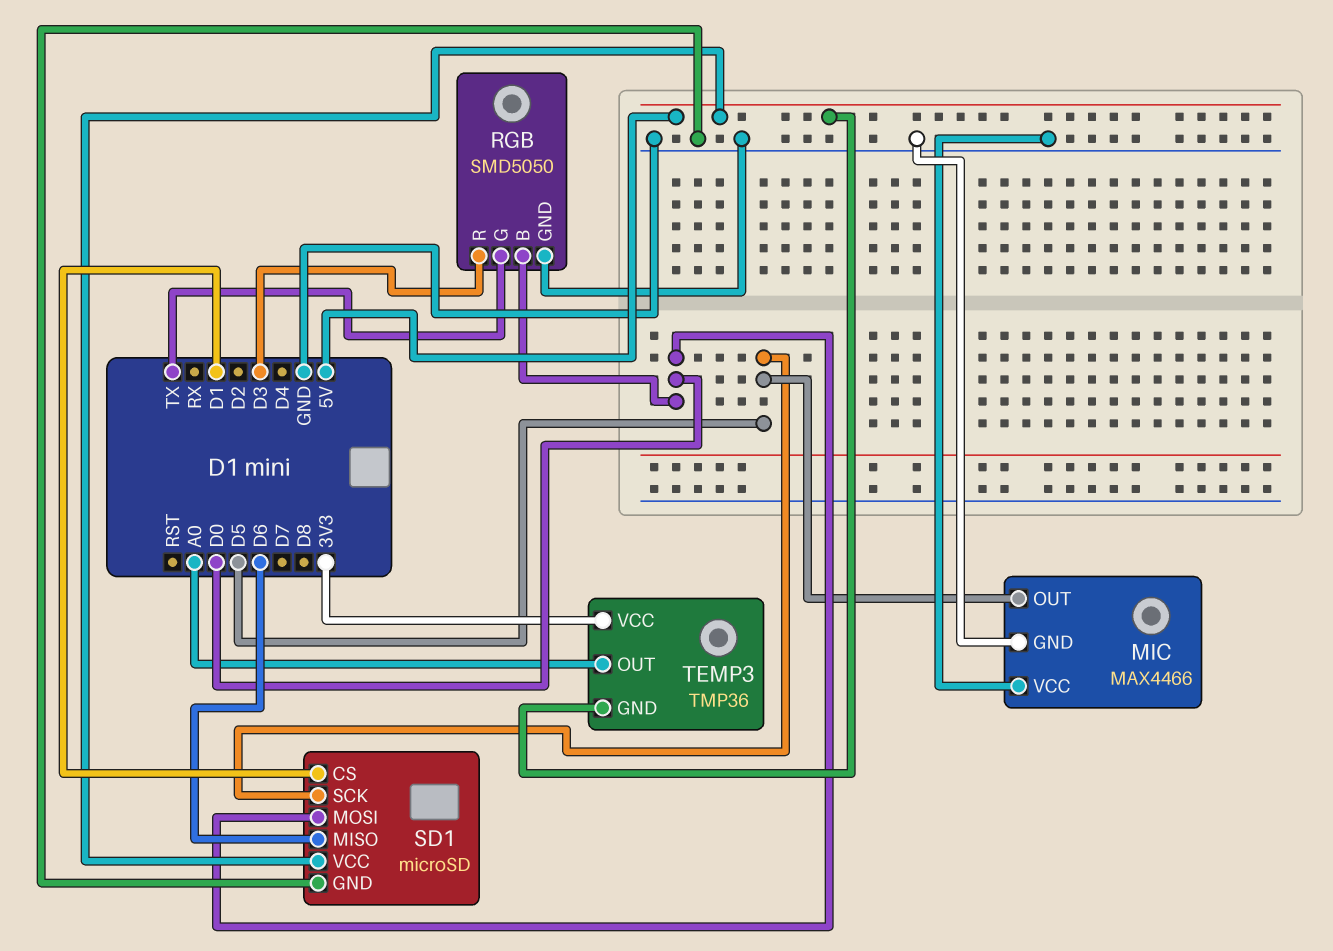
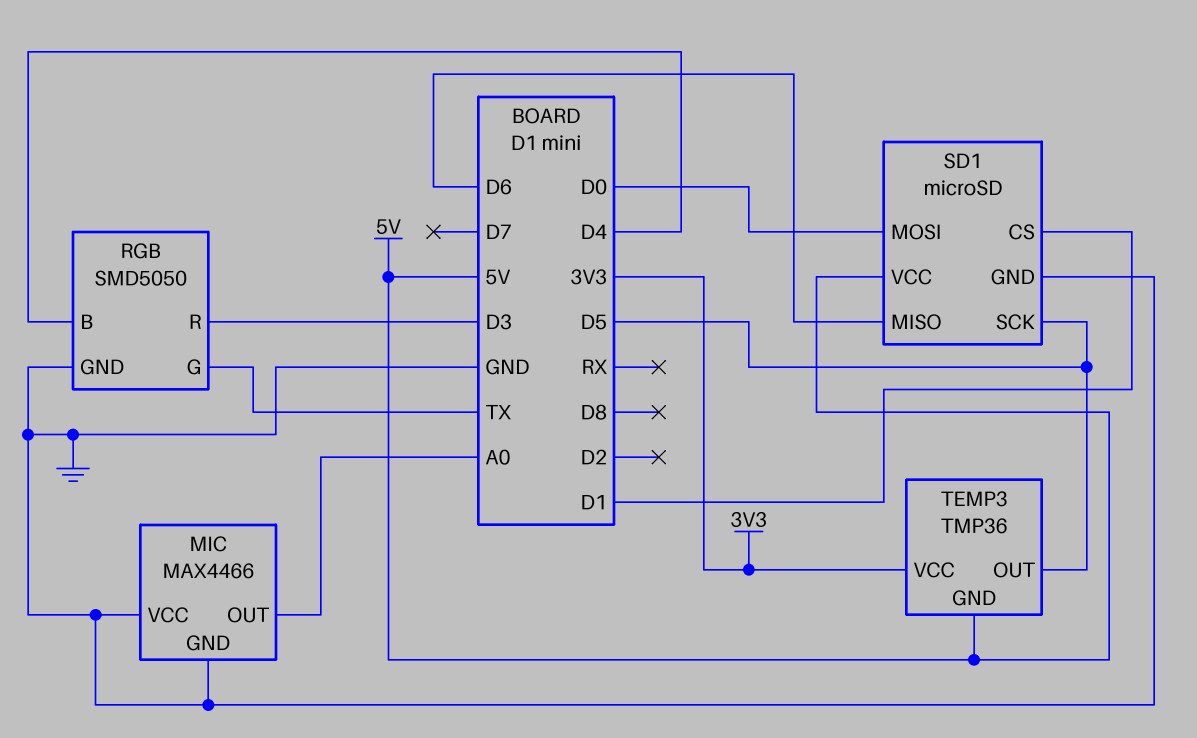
MIC pin OUT: D5 -> A0
RGB pin B: D0 -> D4
TEMP3 pin OUT: A0 -> D5

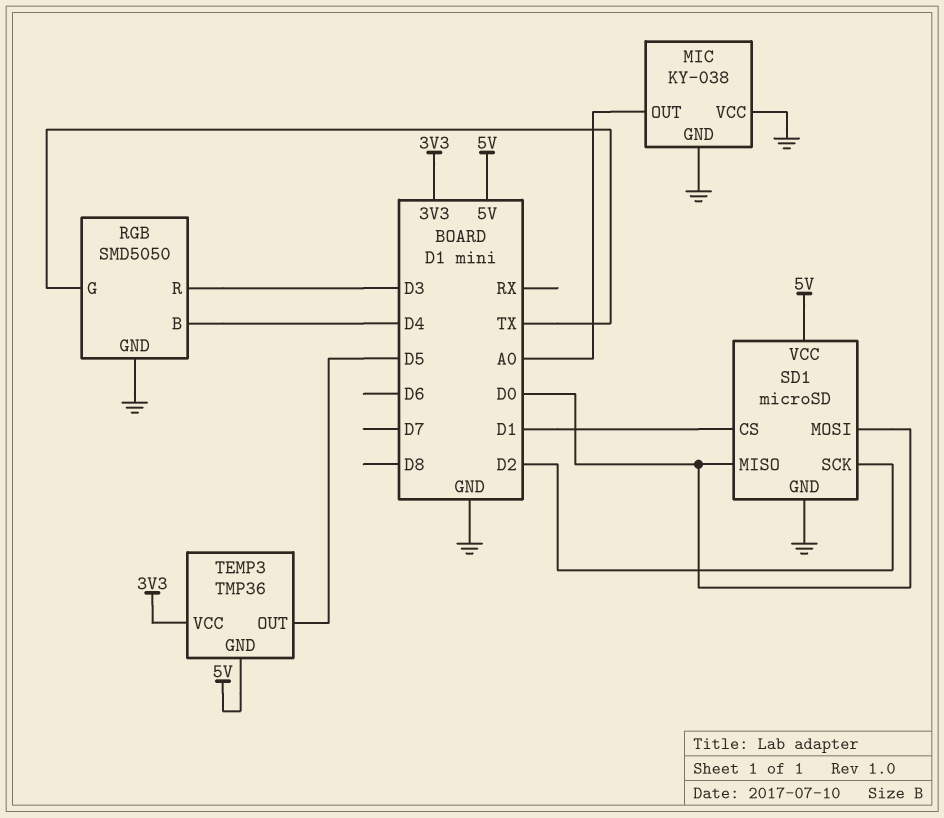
MIC: MAX4466 -> KY-038
SD1 pin MISO: D6 -> D0
SD1 pin SCK: D5 -> D2

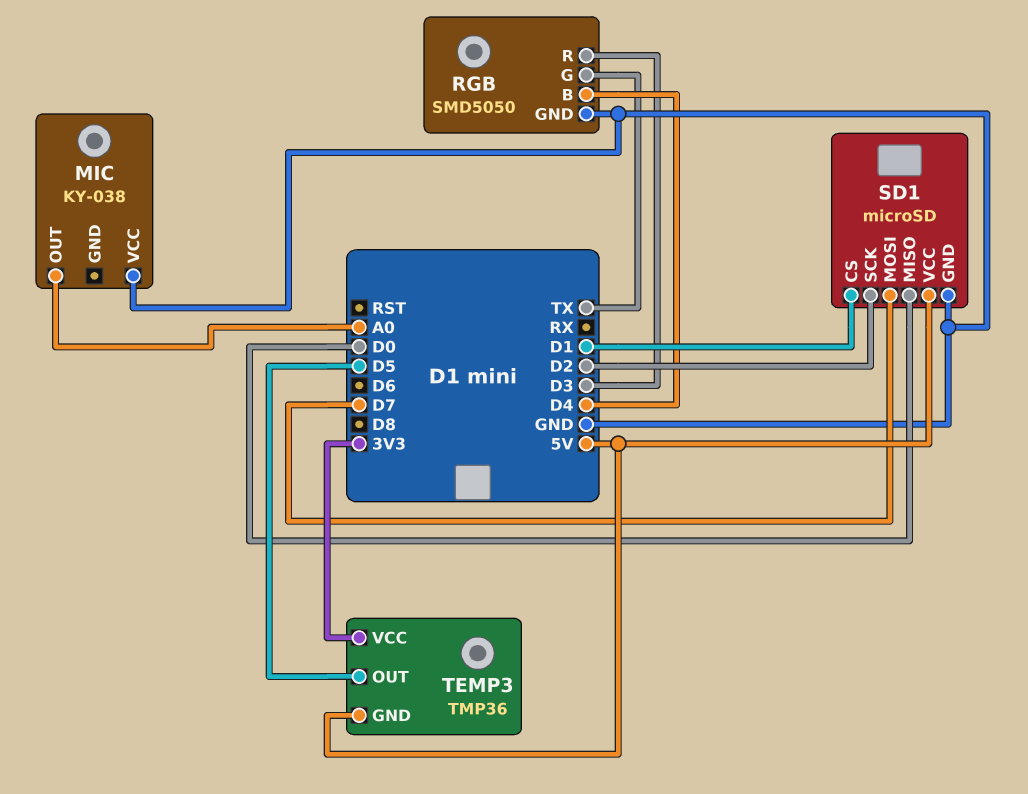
MIC pin GND: GND -> none
SD1 pin MOSI: D0 -> D7

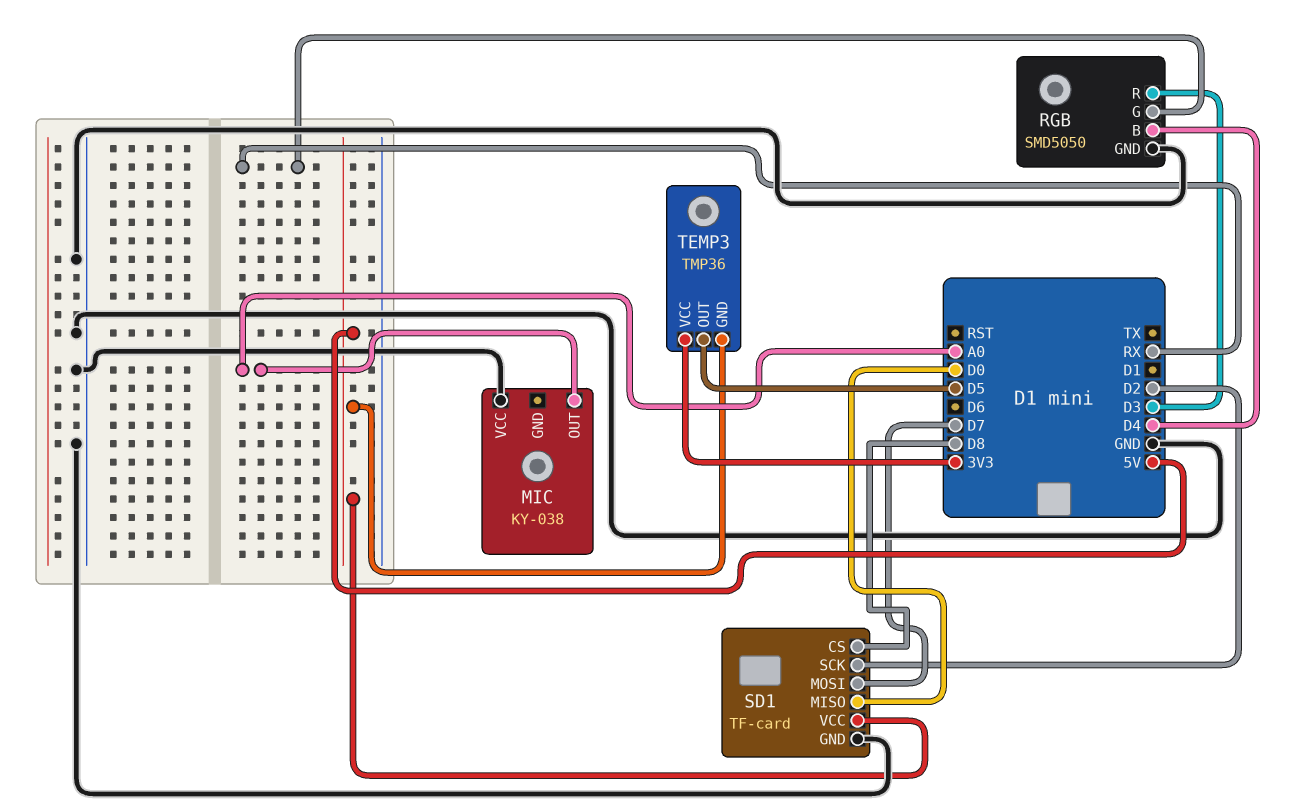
RGB pin G: TX -> RX
SD1: microSD -> TF-card
SD1 pin CS: D1 -> D8

